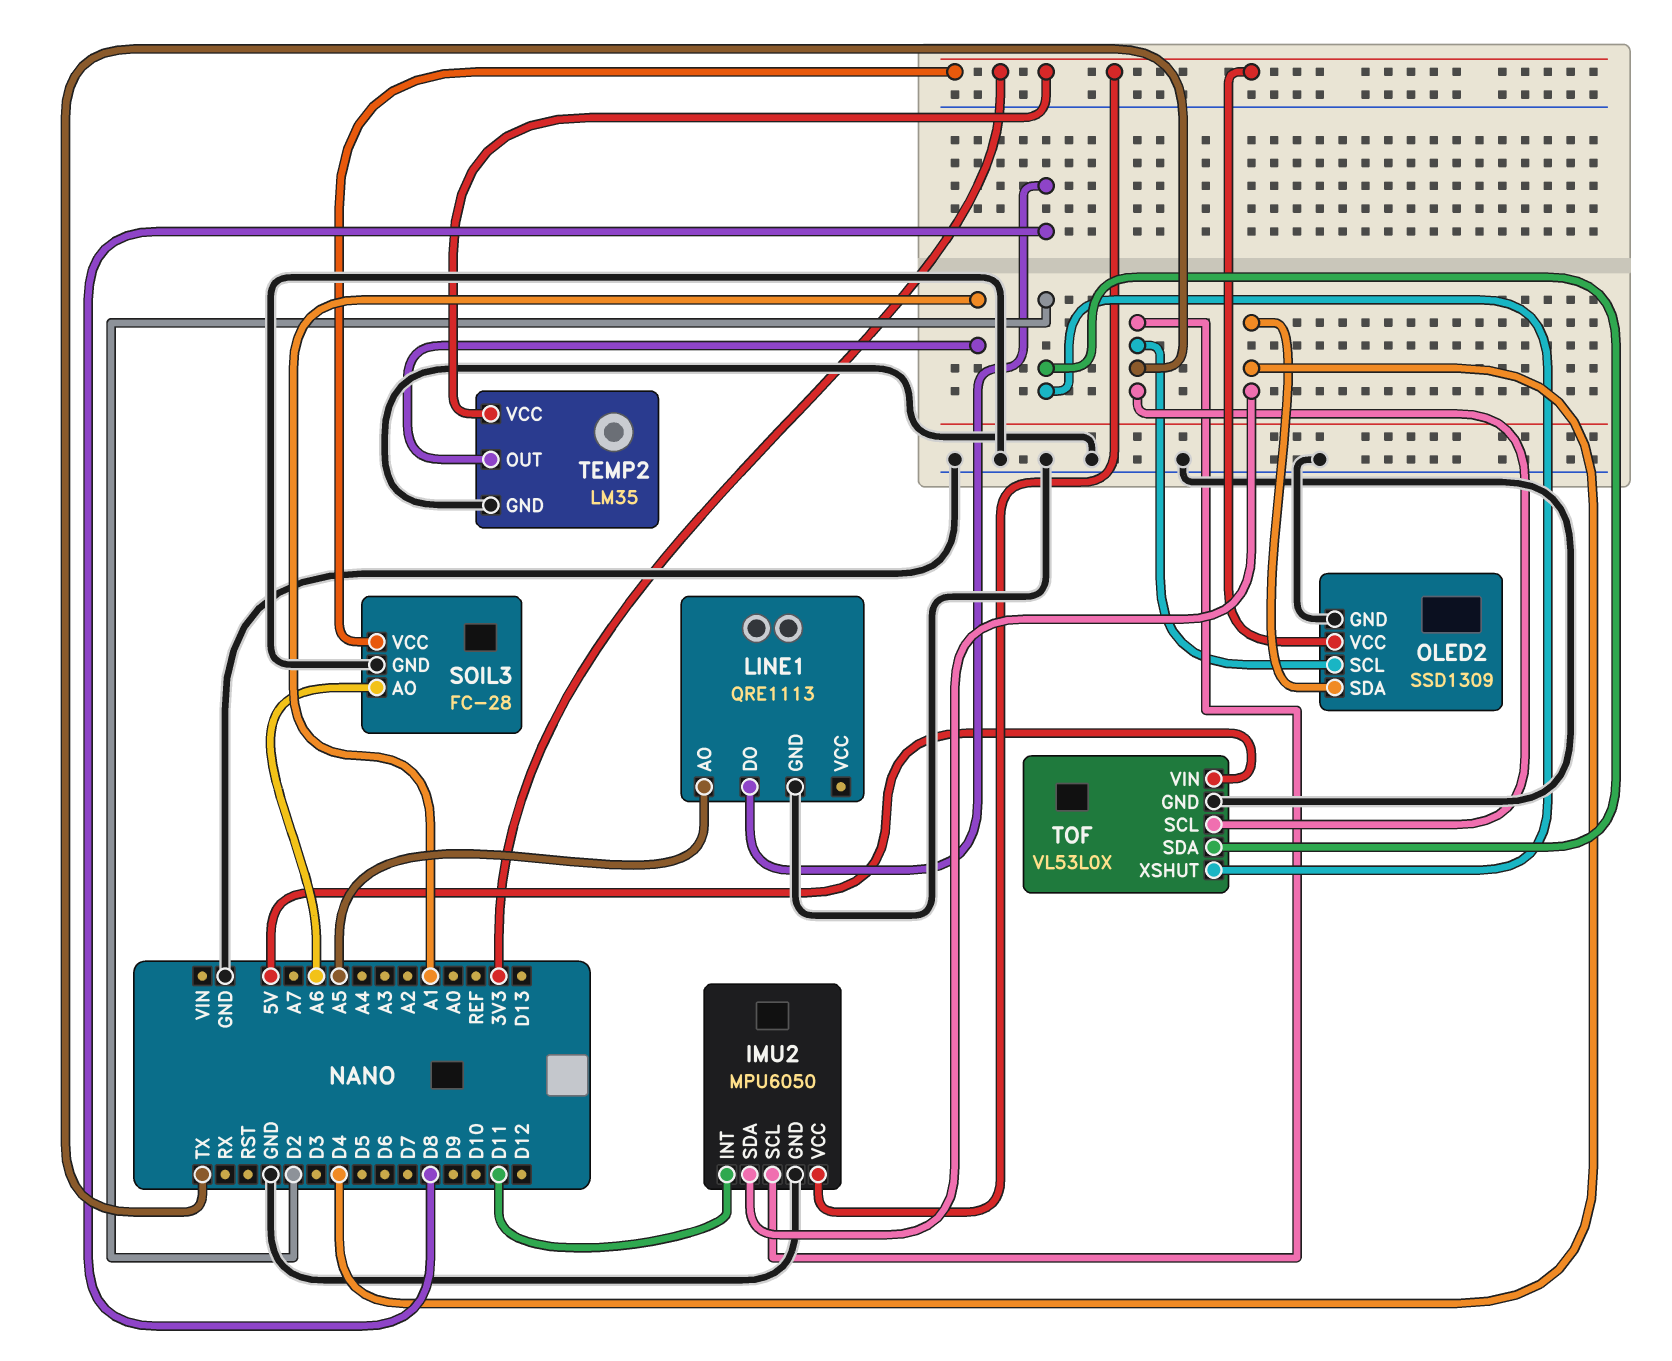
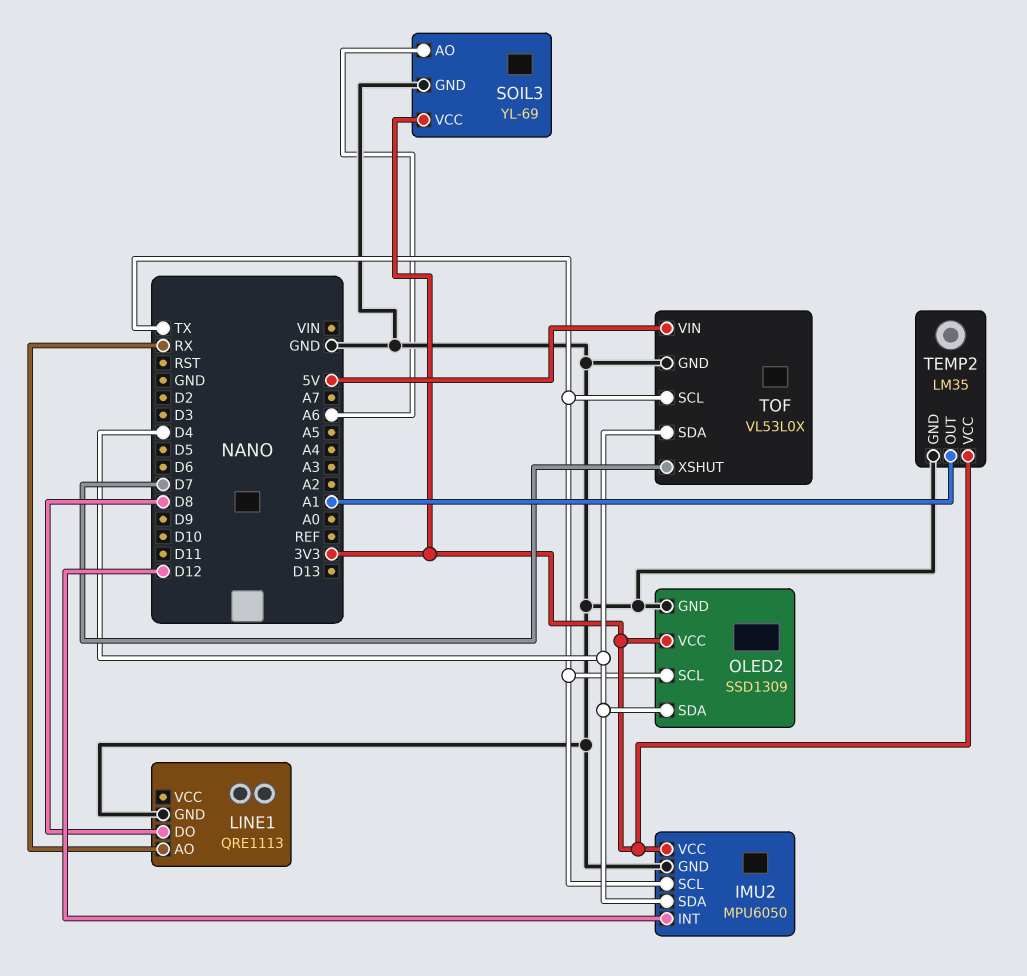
IMU2 pin INT: D11 -> D12
LINE1 pin AO: A5 -> RX
SOIL3: FC-28 -> YL-69
TOF pin SDA: D2 -> D4
TOF pin XSHUT: D2 -> D7

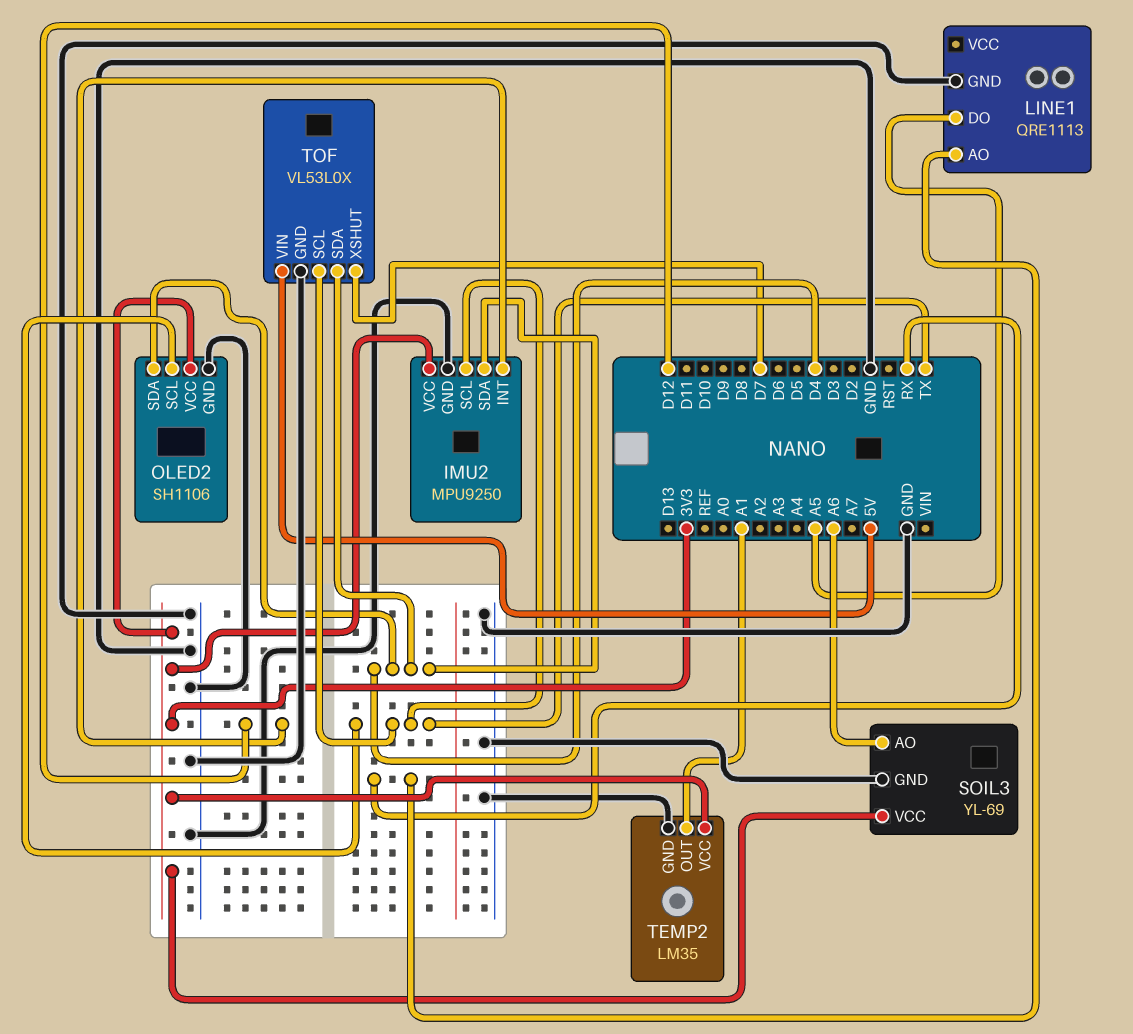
IMU2: MPU6050 -> MPU9250
LINE1 pin DO: D8 -> A5
OLED2: SSD1309 -> SH1106

